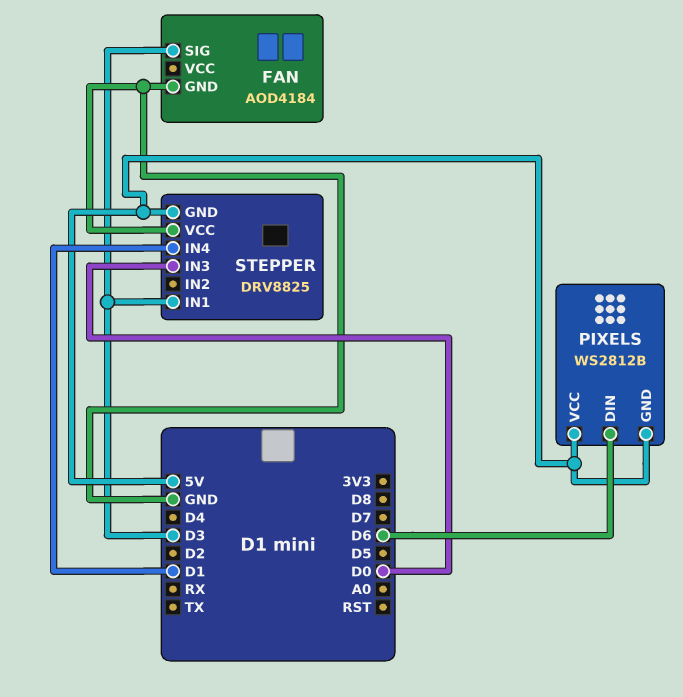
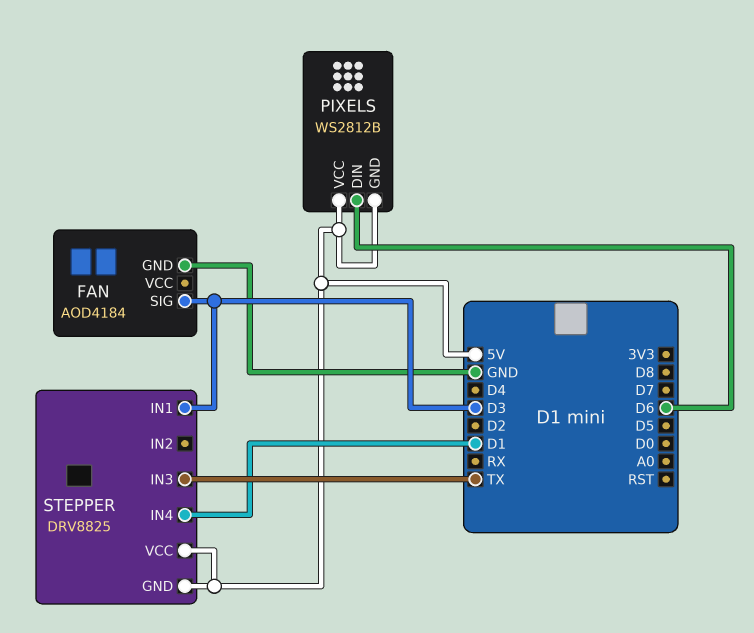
STEPPER pin IN3: D0 -> TX
STEPPER pin VCC: GND -> 5V

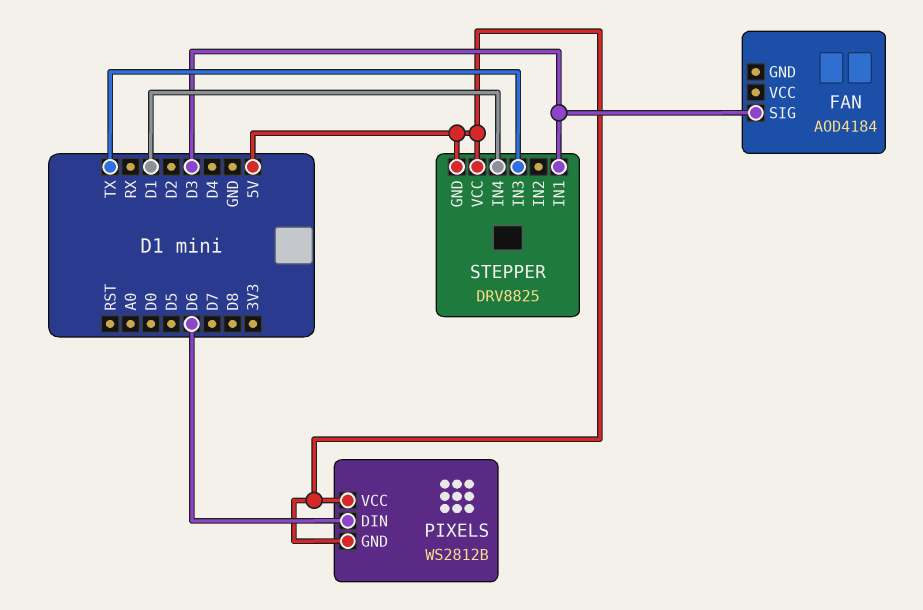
FAN pin GND: GND -> none

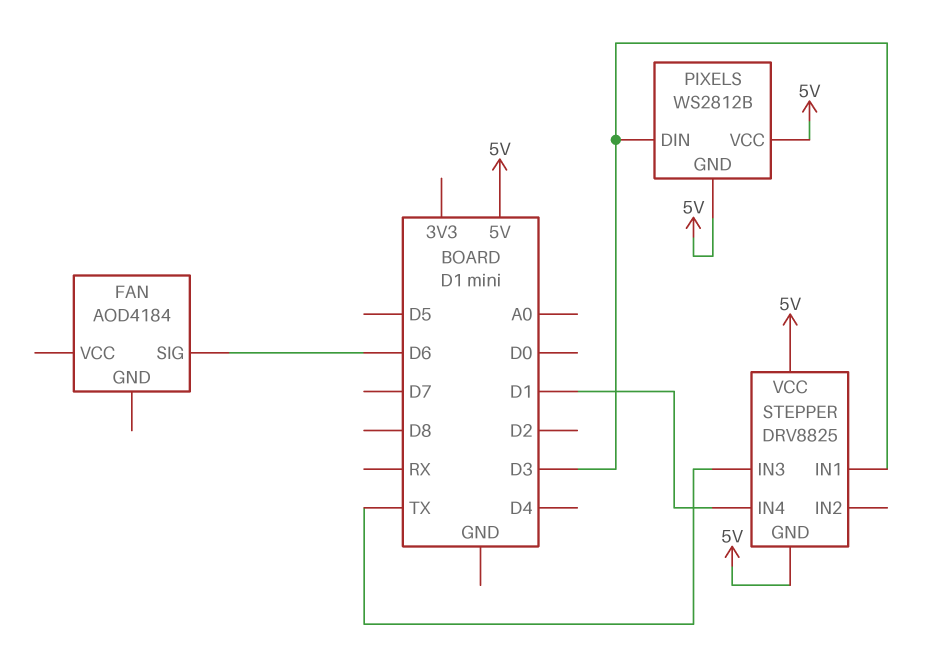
FAN pin SIG: D3 -> D6
PIXELS pin DIN: D6 -> D3

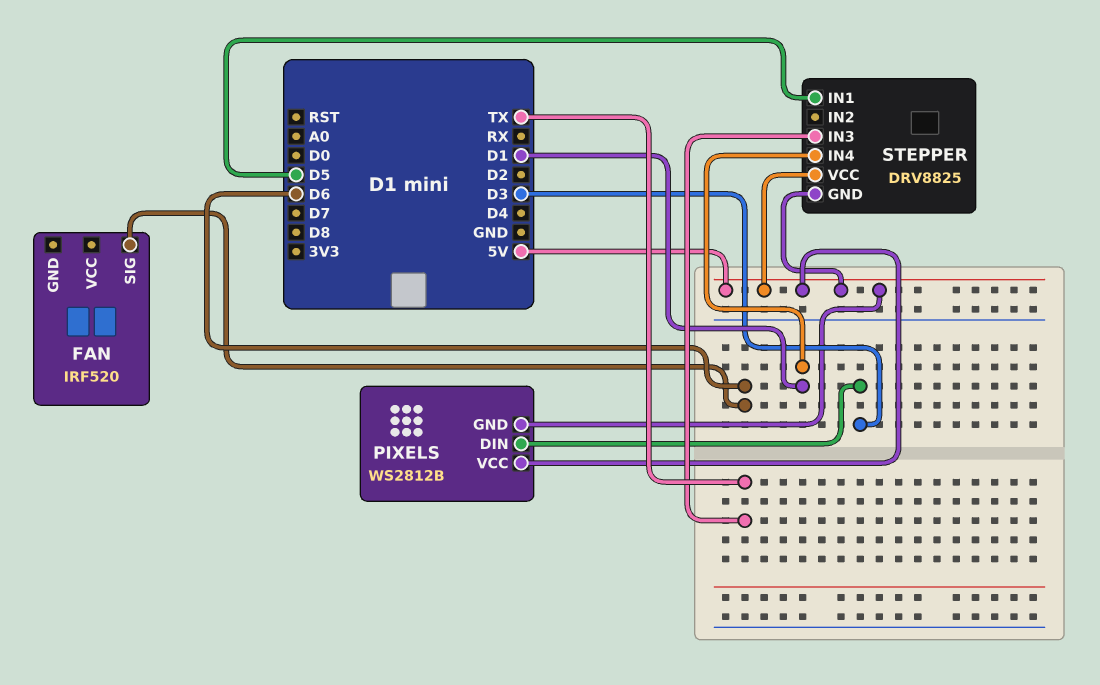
FAN: AOD4184 -> IRF520
STEPPER pin IN1: D3 -> D5

